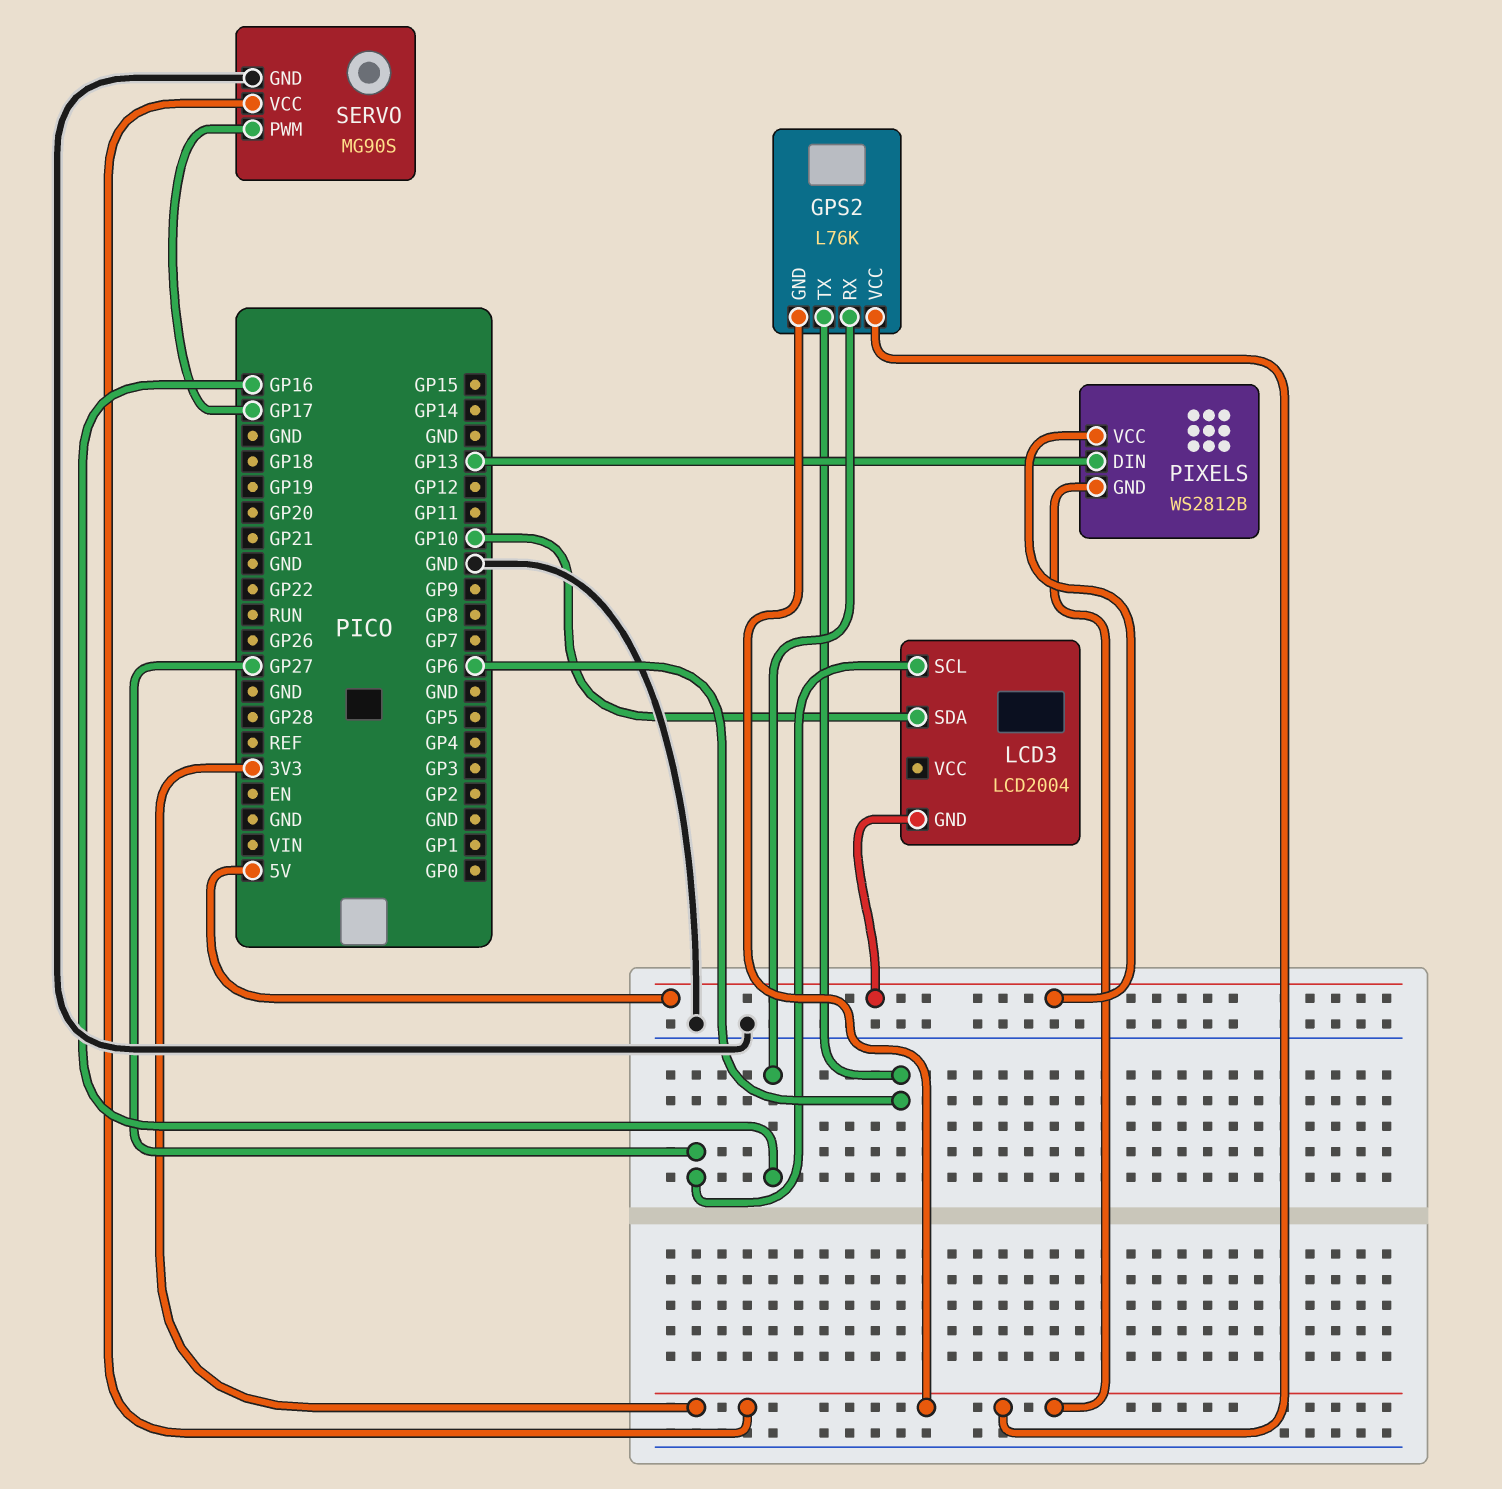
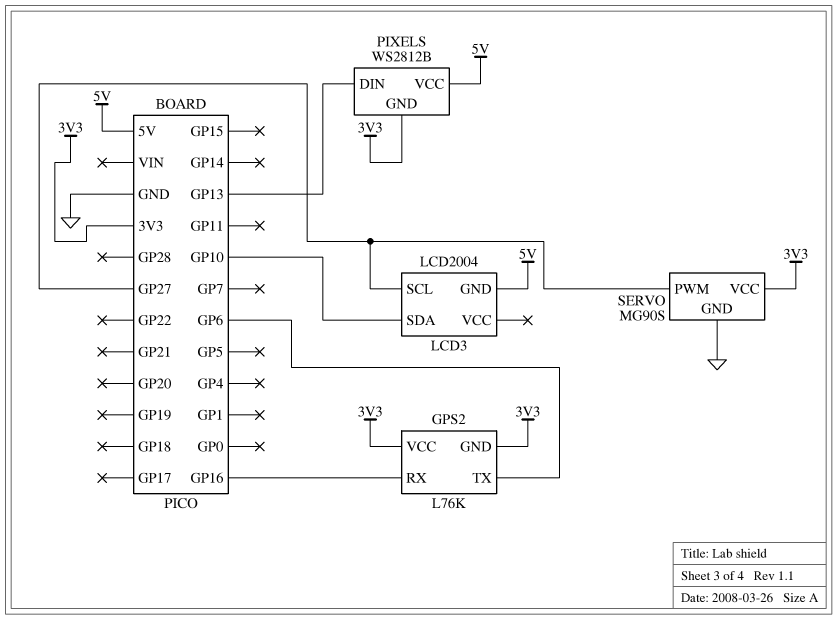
SERVO pin PWM: GP17 -> GP27

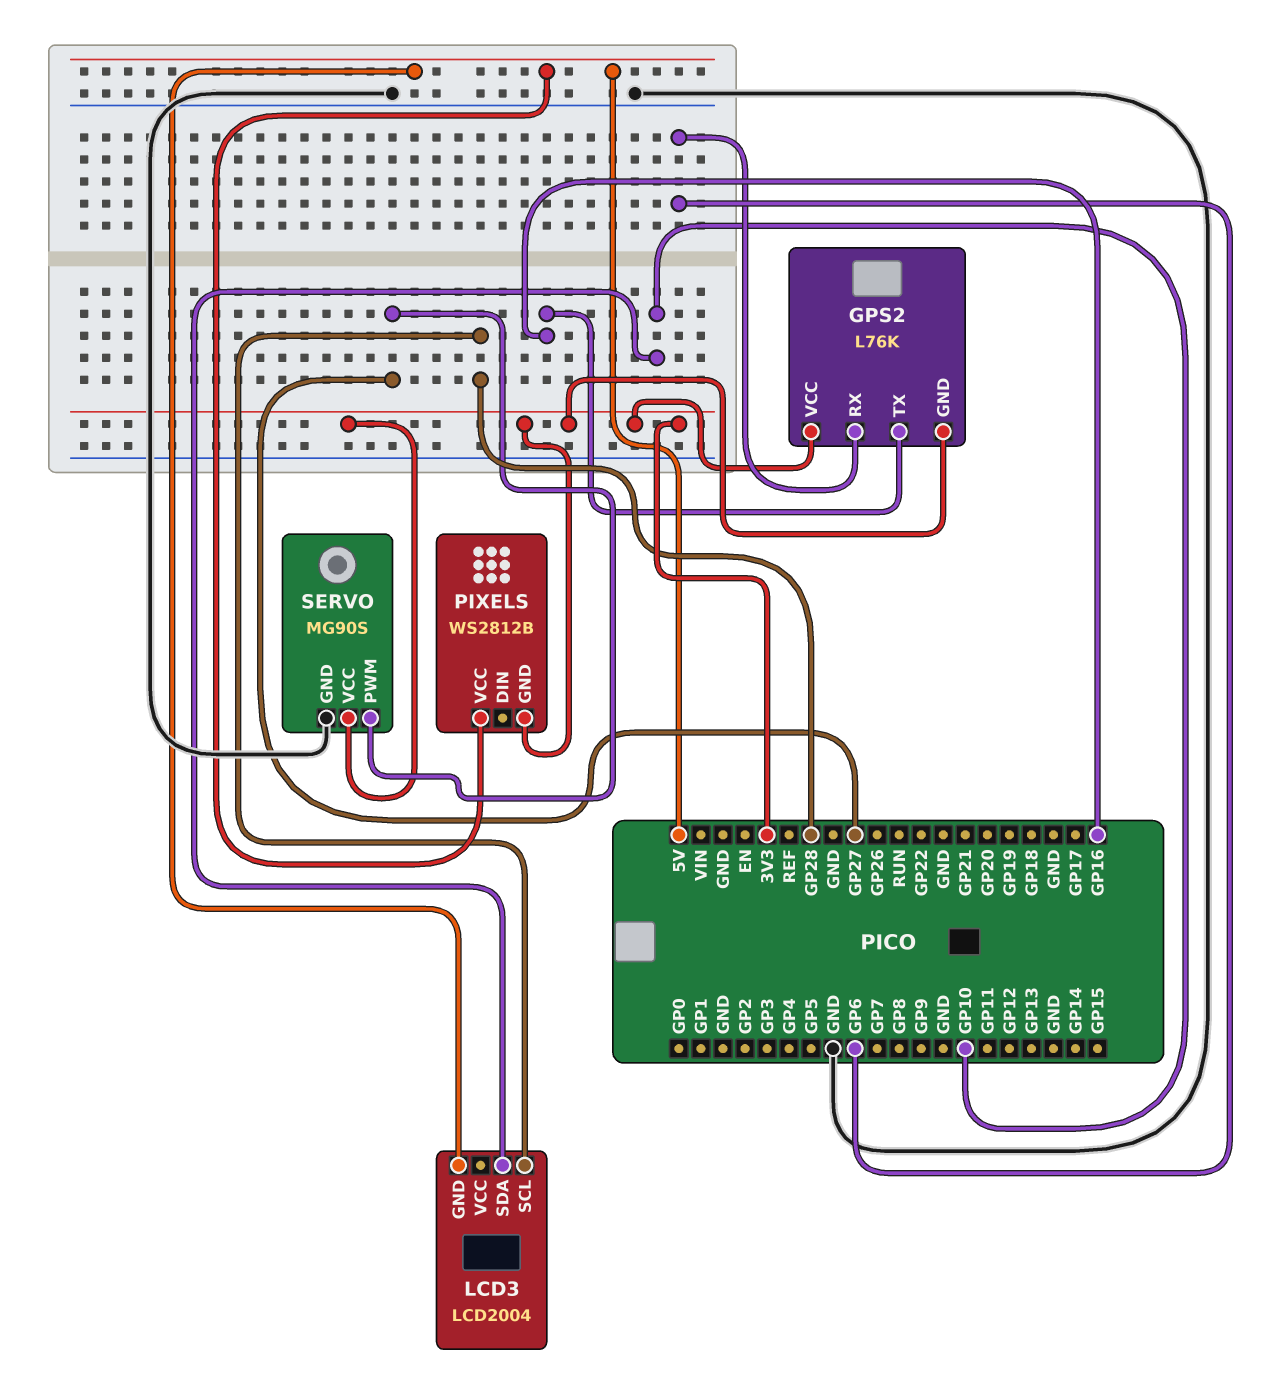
GPS2 pin RX: GP16 -> GP6
GPS2 pin TX: GP6 -> GP16
LCD3 pin SCL: GP27 -> GP28
PIXELS pin DIN: GP13 -> none

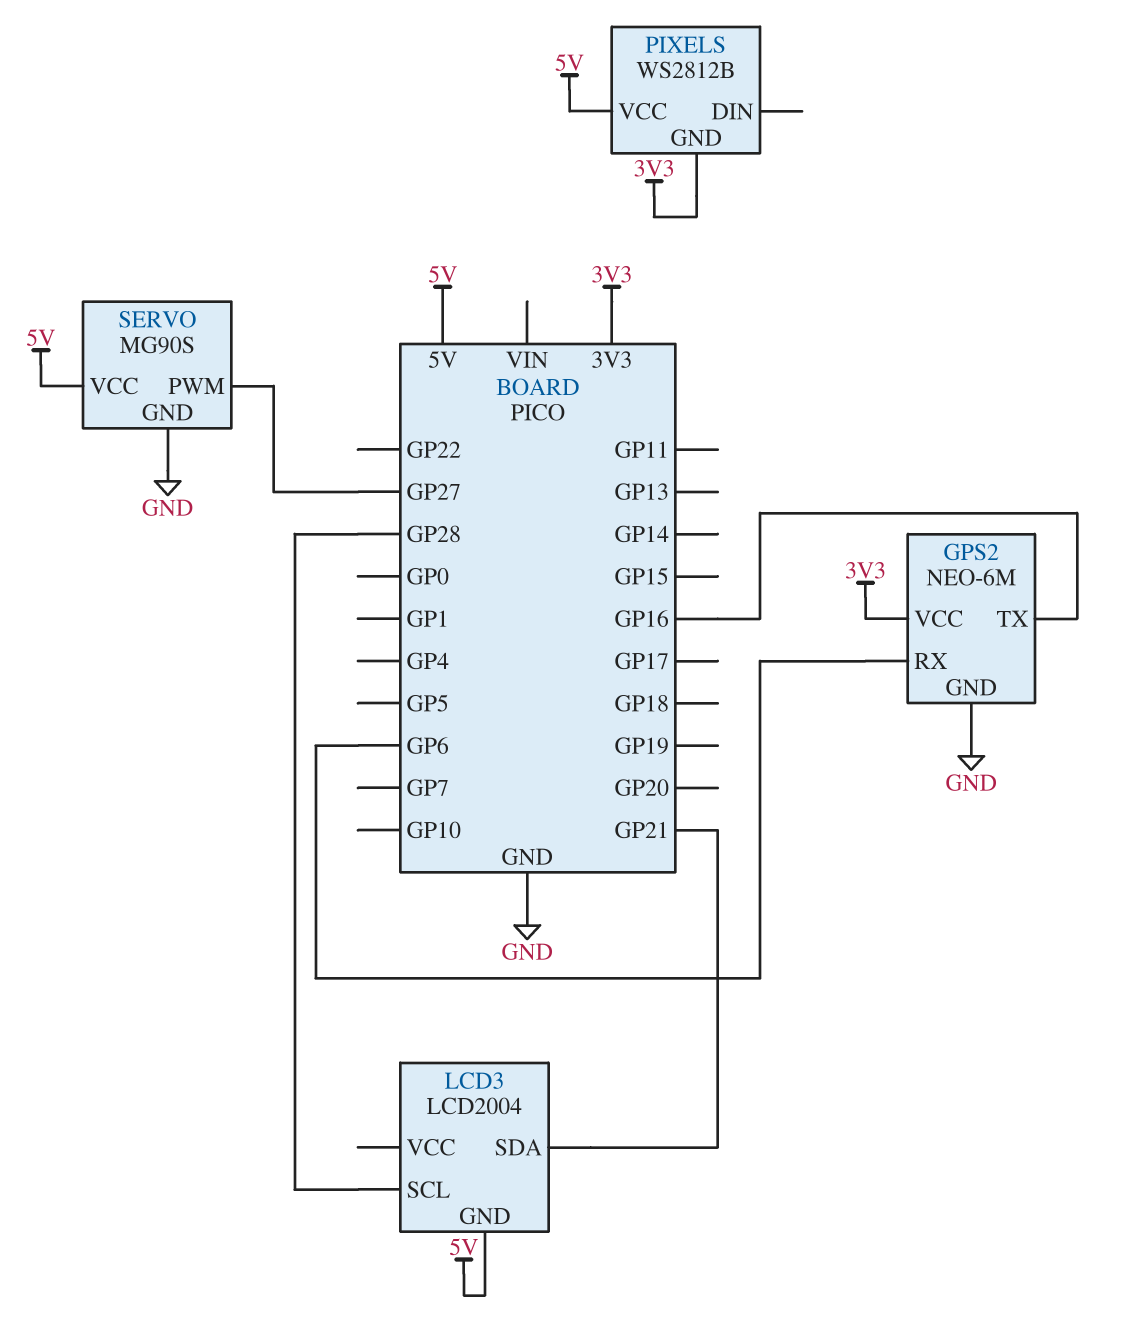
GPS2: L76K -> NEO-6M
GPS2 pin GND: 3V3 -> GND
LCD3 pin SDA: GP10 -> GP21
SERVO pin VCC: 3V3 -> 5V

